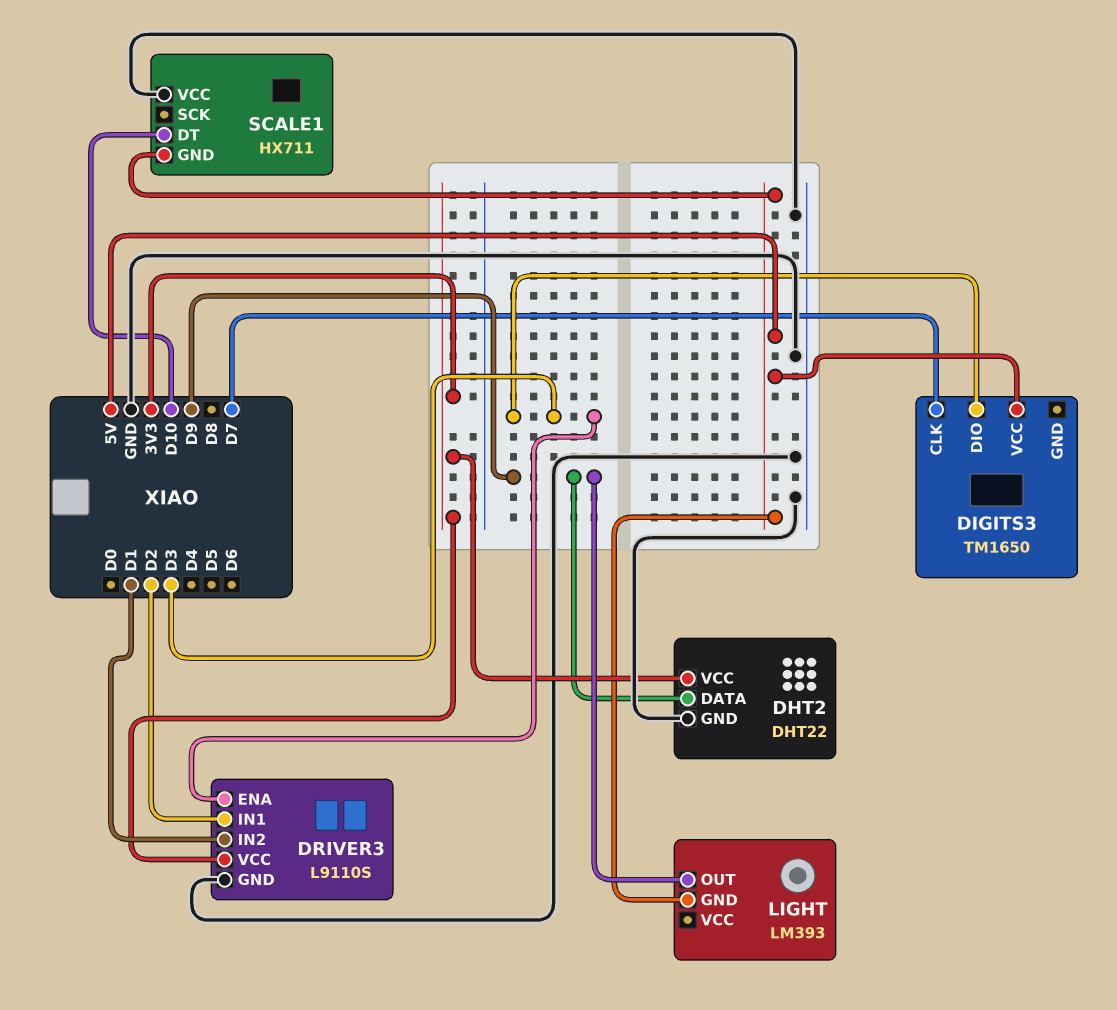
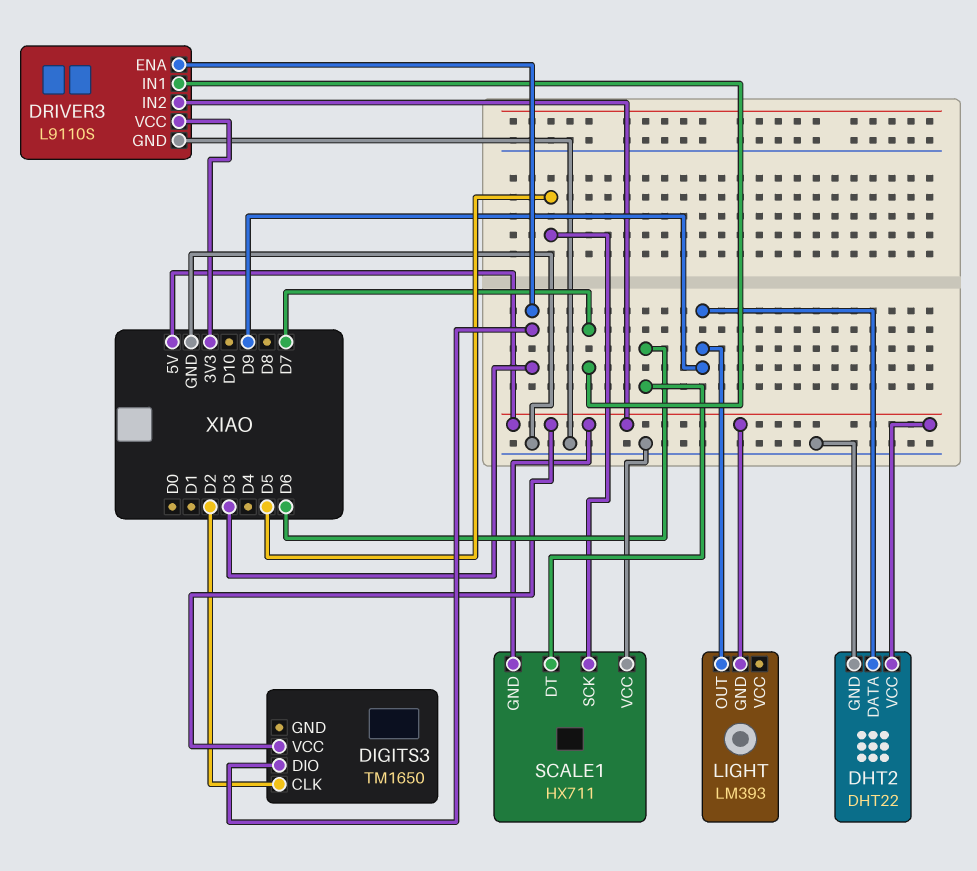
DHT2 pin VCC: 3V3 -> 5V
DIGITS3 pin CLK: D7 -> D2
DRIVER3 pin IN1: D2 -> D7
DRIVER3 pin IN2: D1 -> 5V
SCALE1 pin DT: D10 -> D6
SCALE1 pin SCK: none -> D5

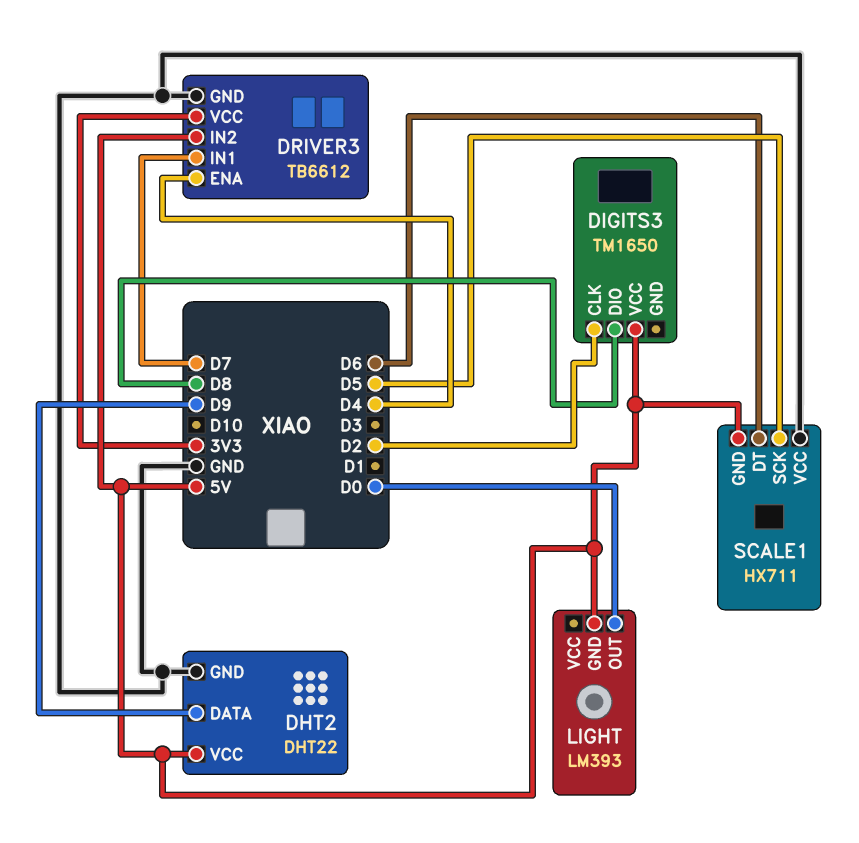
DIGITS3 pin DIO: D3 -> D8
DRIVER3: L9110S -> TB6612
DRIVER3 pin ENA: D3 -> D4
LIGHT pin OUT: D9 -> D0

